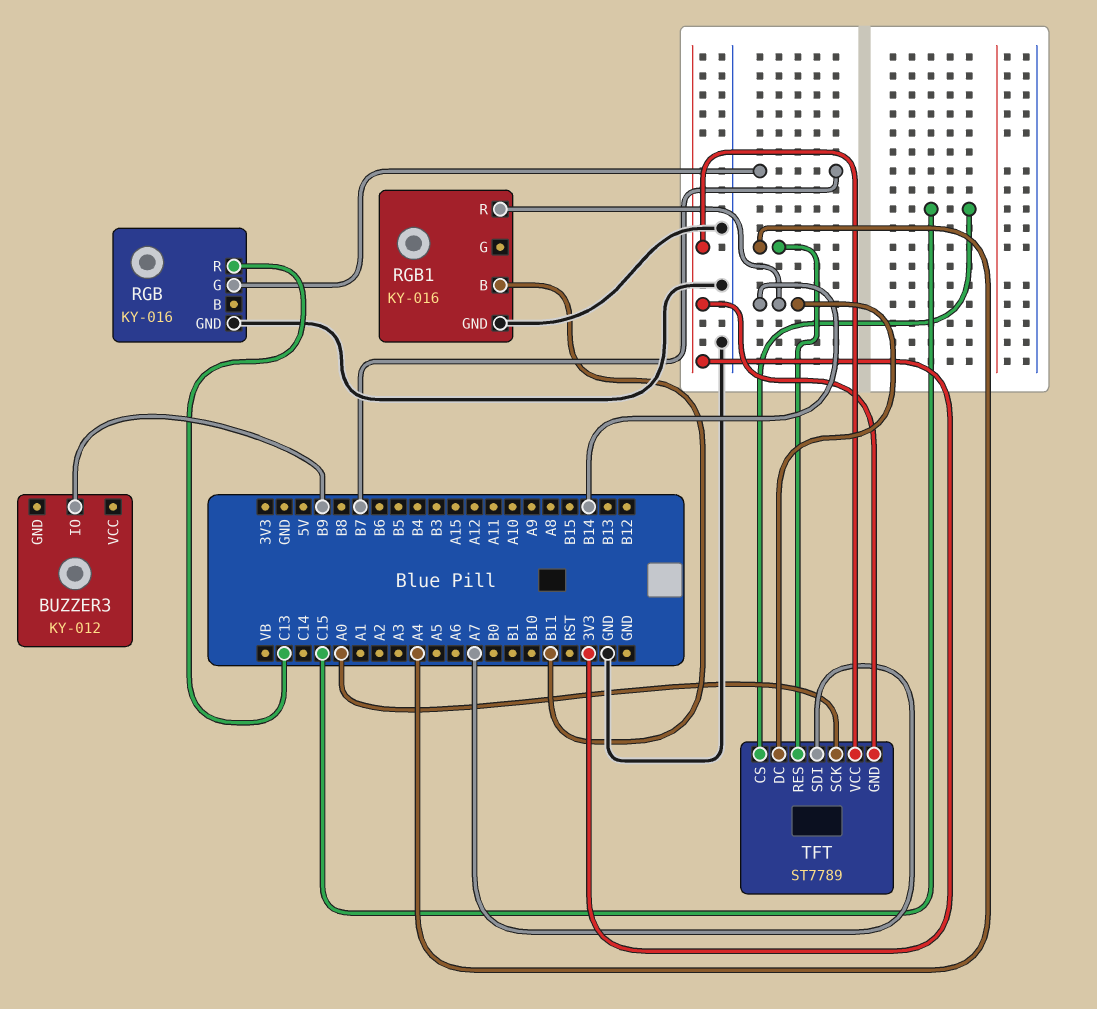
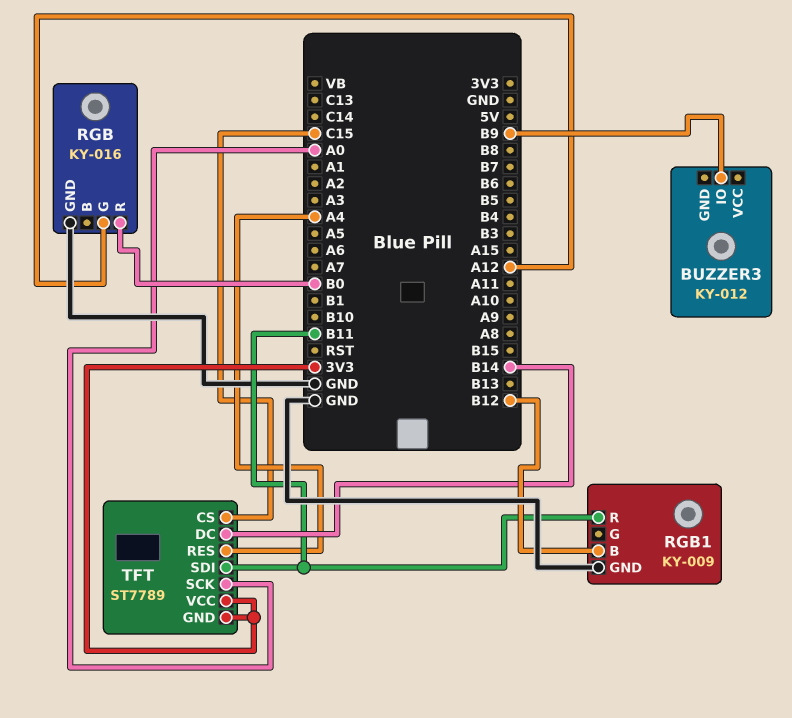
RGB pin G: B7 -> A12
RGB pin R: C13 -> B0
RGB1: KY-016 -> KY-009
RGB1 pin B: B11 -> B12
RGB1 pin R: B14 -> B11
TFT pin SDI: A7 -> B11

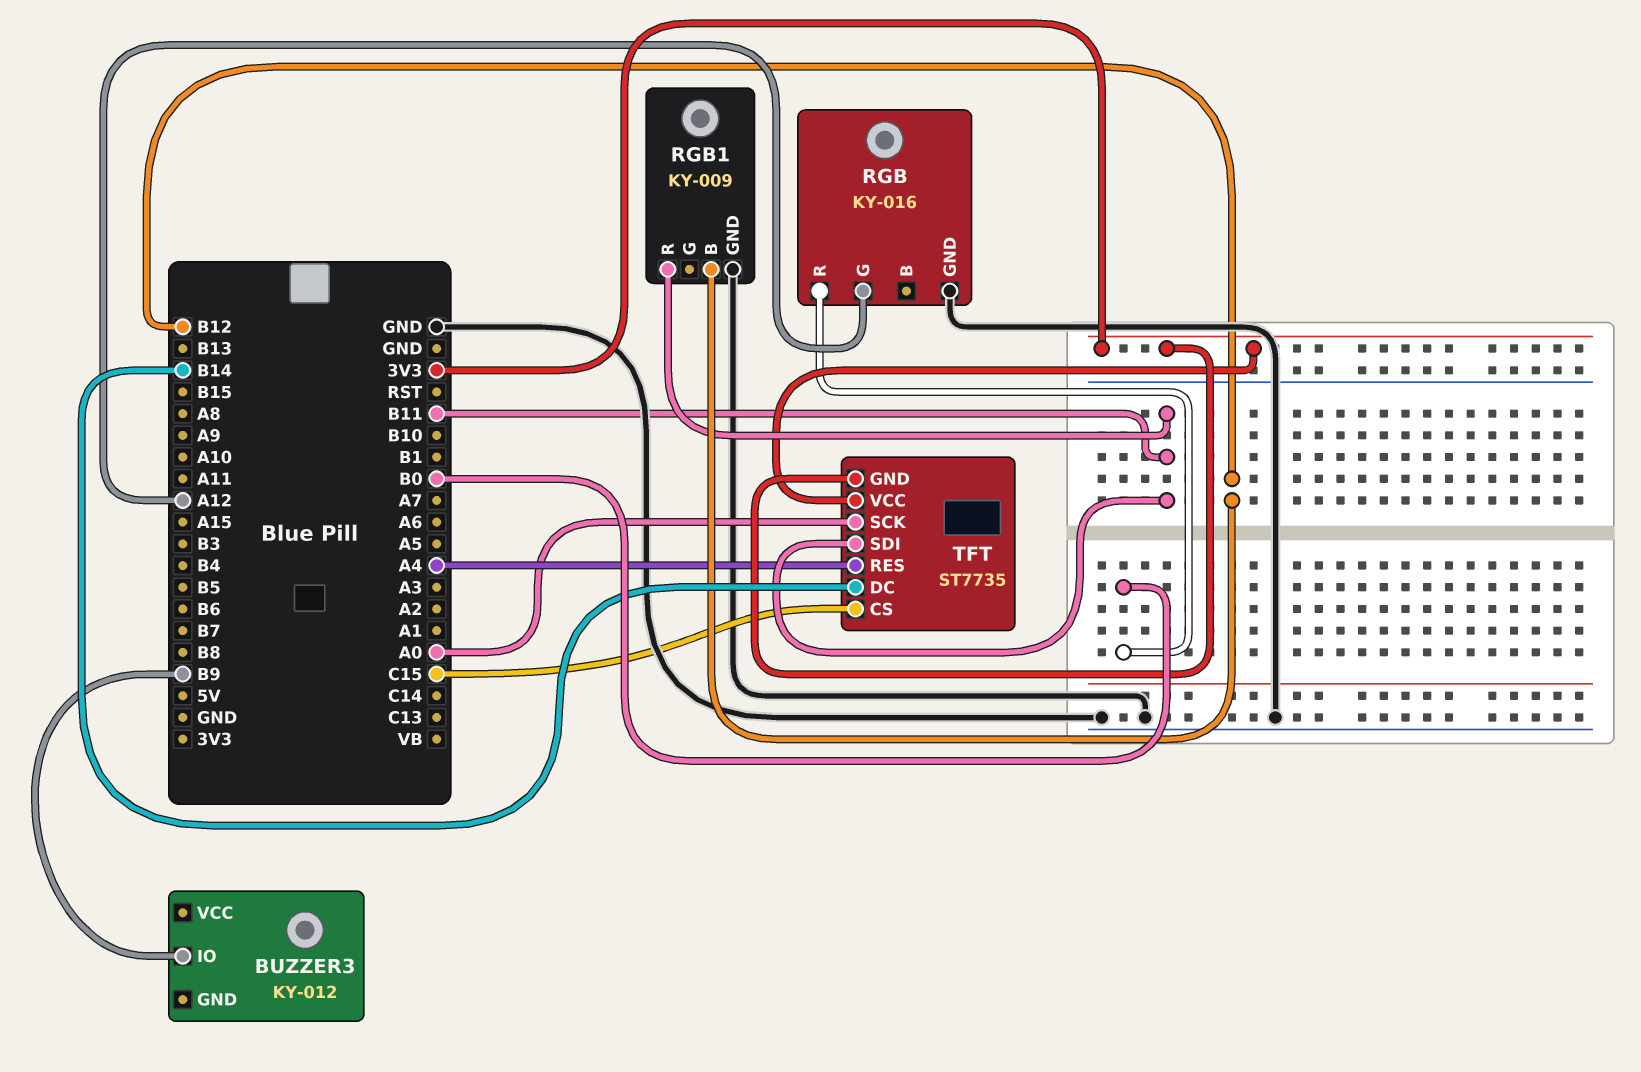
TFT: ST7789 -> ST7735

